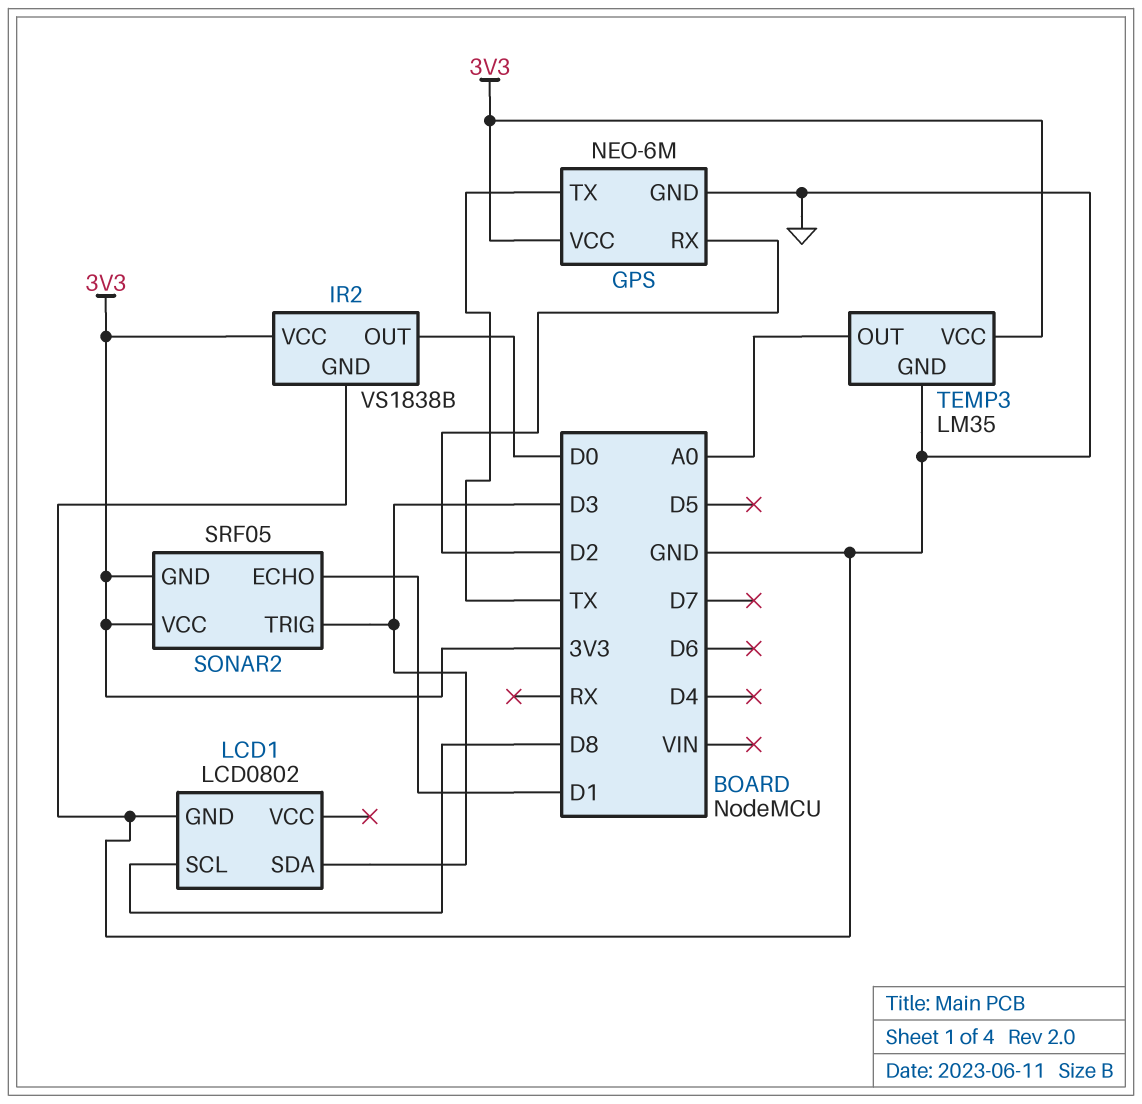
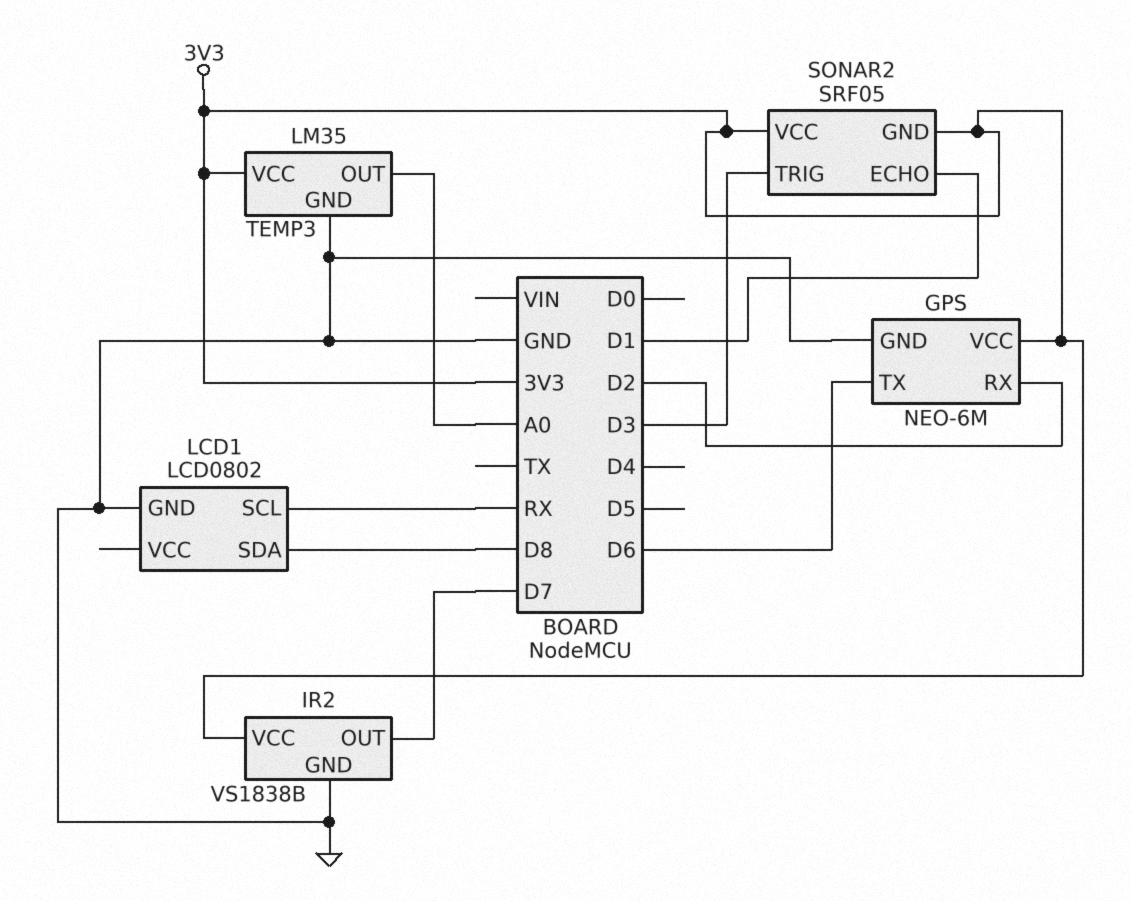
GPS pin TX: TX -> D6
IR2 pin OUT: D0 -> D7
LCD1 pin SCL: D8 -> RX
LCD1 pin SDA: D3 -> D8

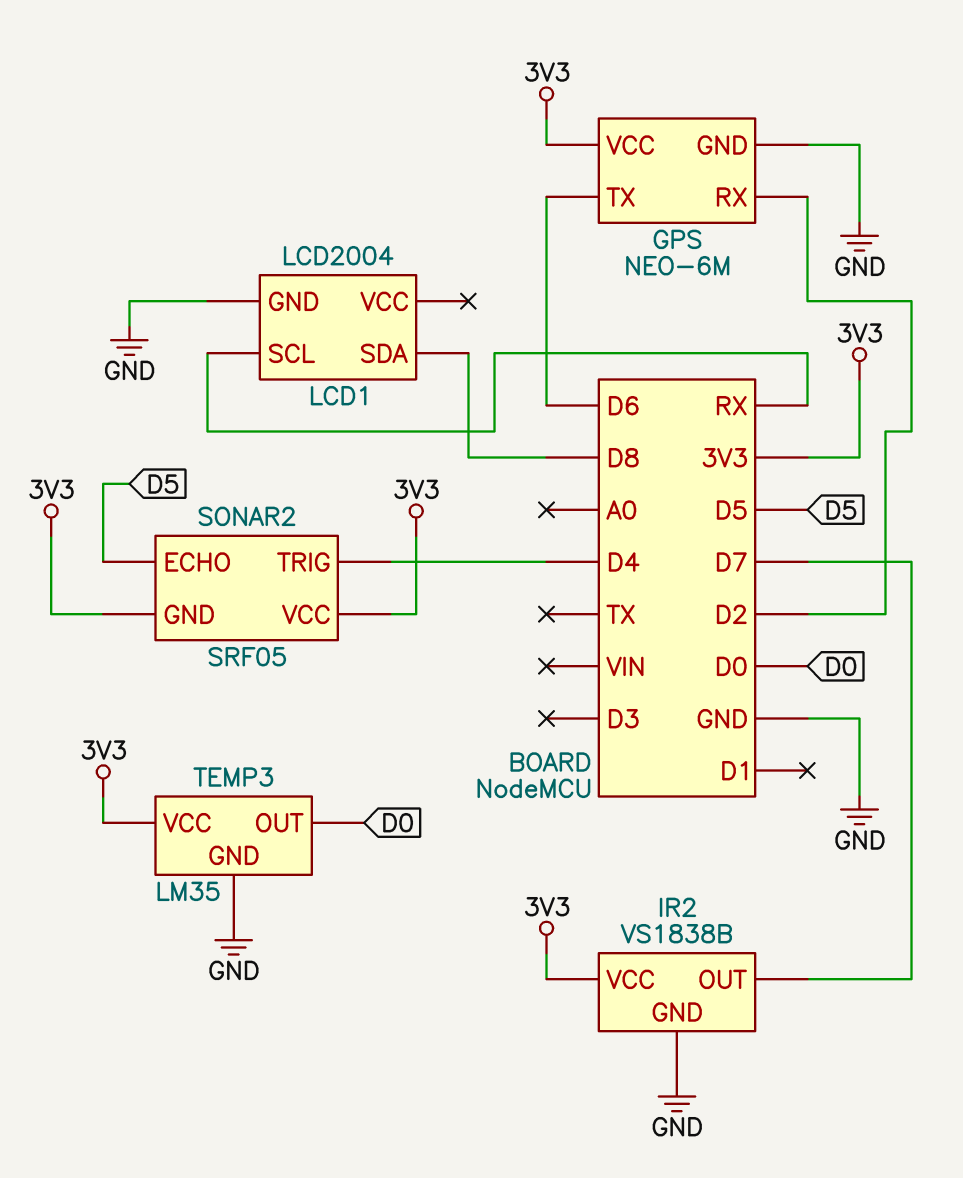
LCD1: LCD0802 -> LCD2004
SONAR2 pin ECHO: D1 -> D5
SONAR2 pin TRIG: D3 -> D4
TEMP3 pin OUT: A0 -> D0

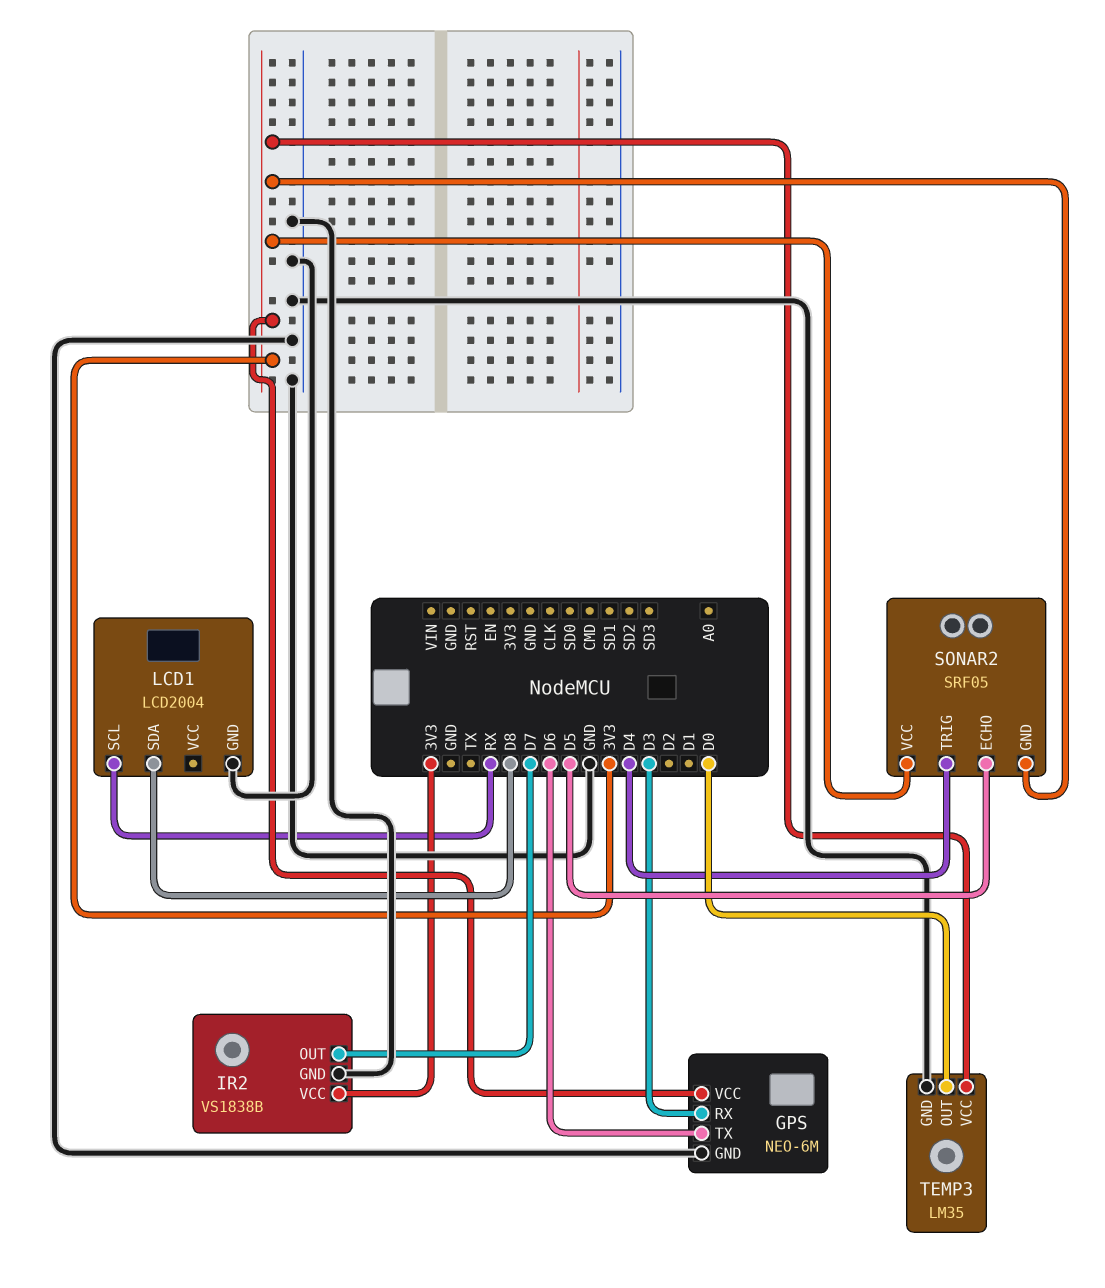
GPS pin RX: D2 -> D3

